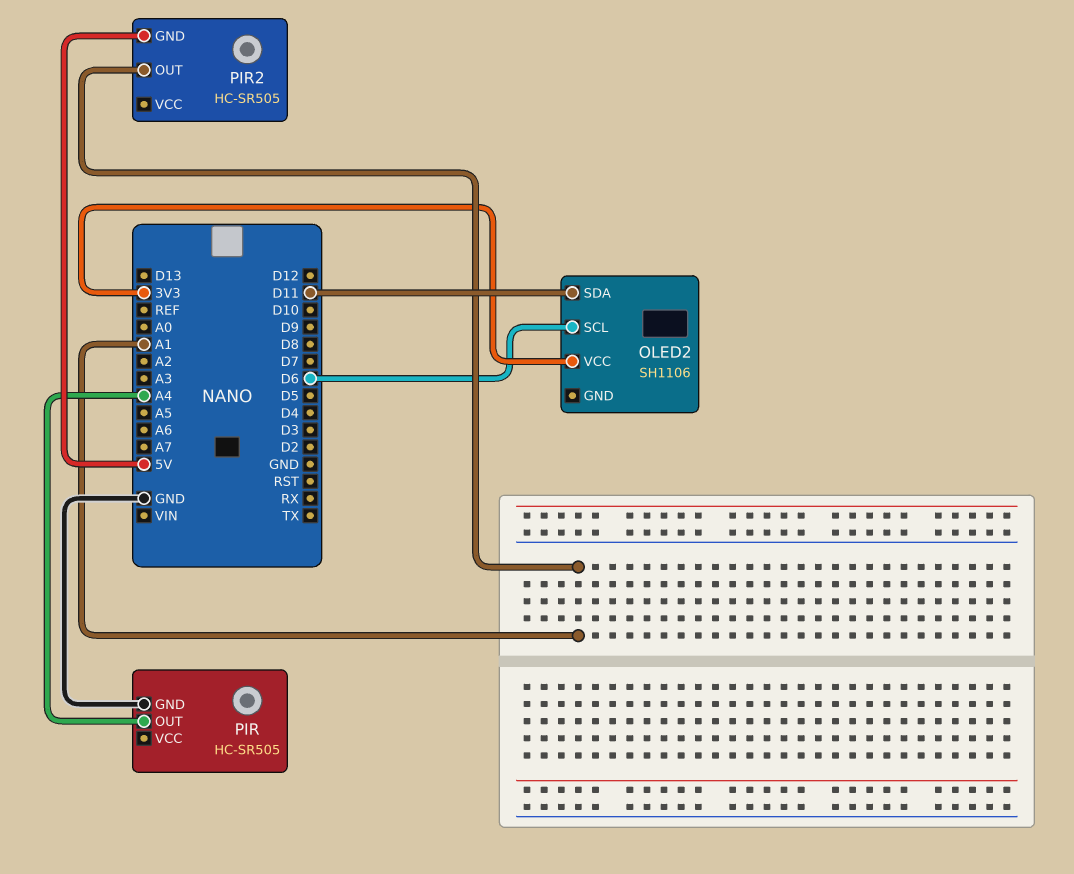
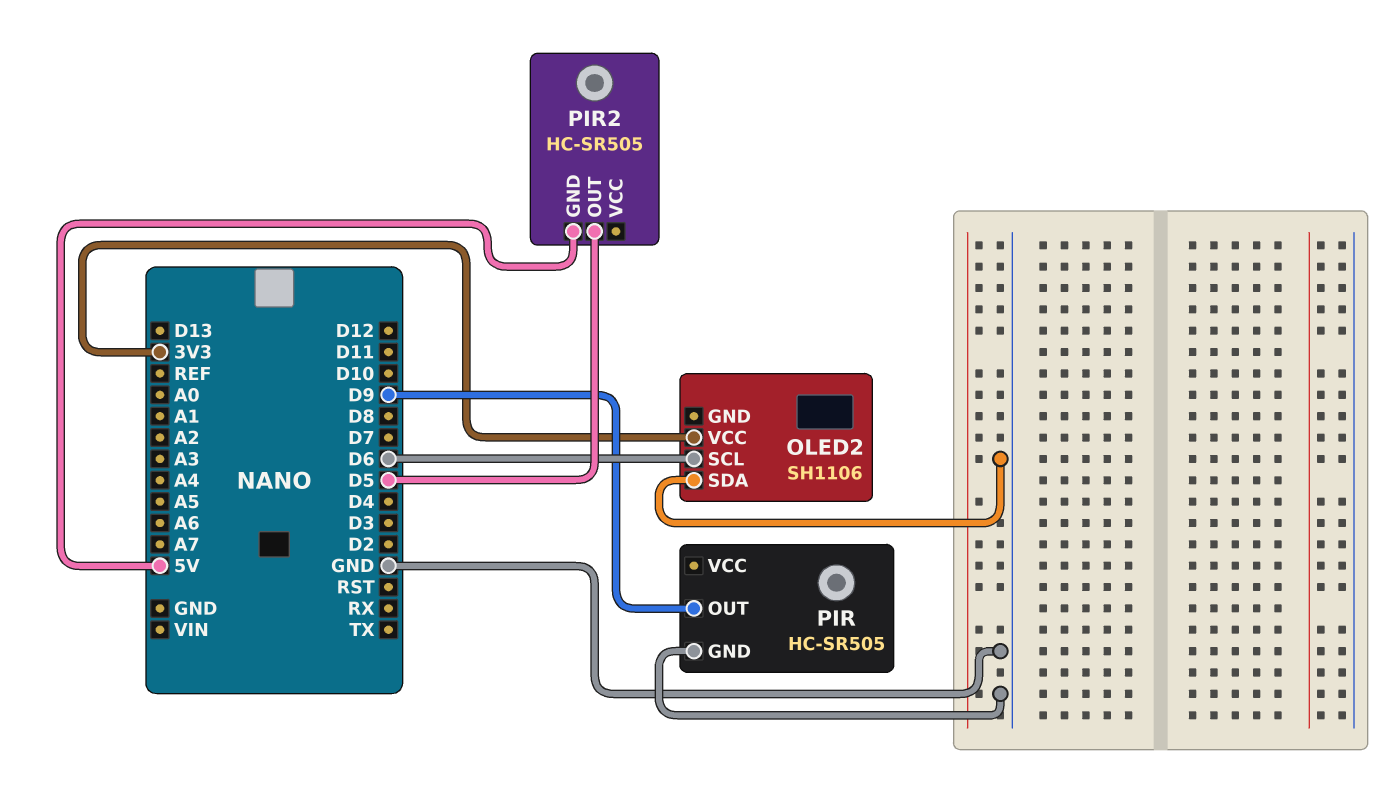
OLED2 pin SDA: D11 -> GND
PIR pin OUT: A4 -> D9
PIR2 pin OUT: A1 -> D5

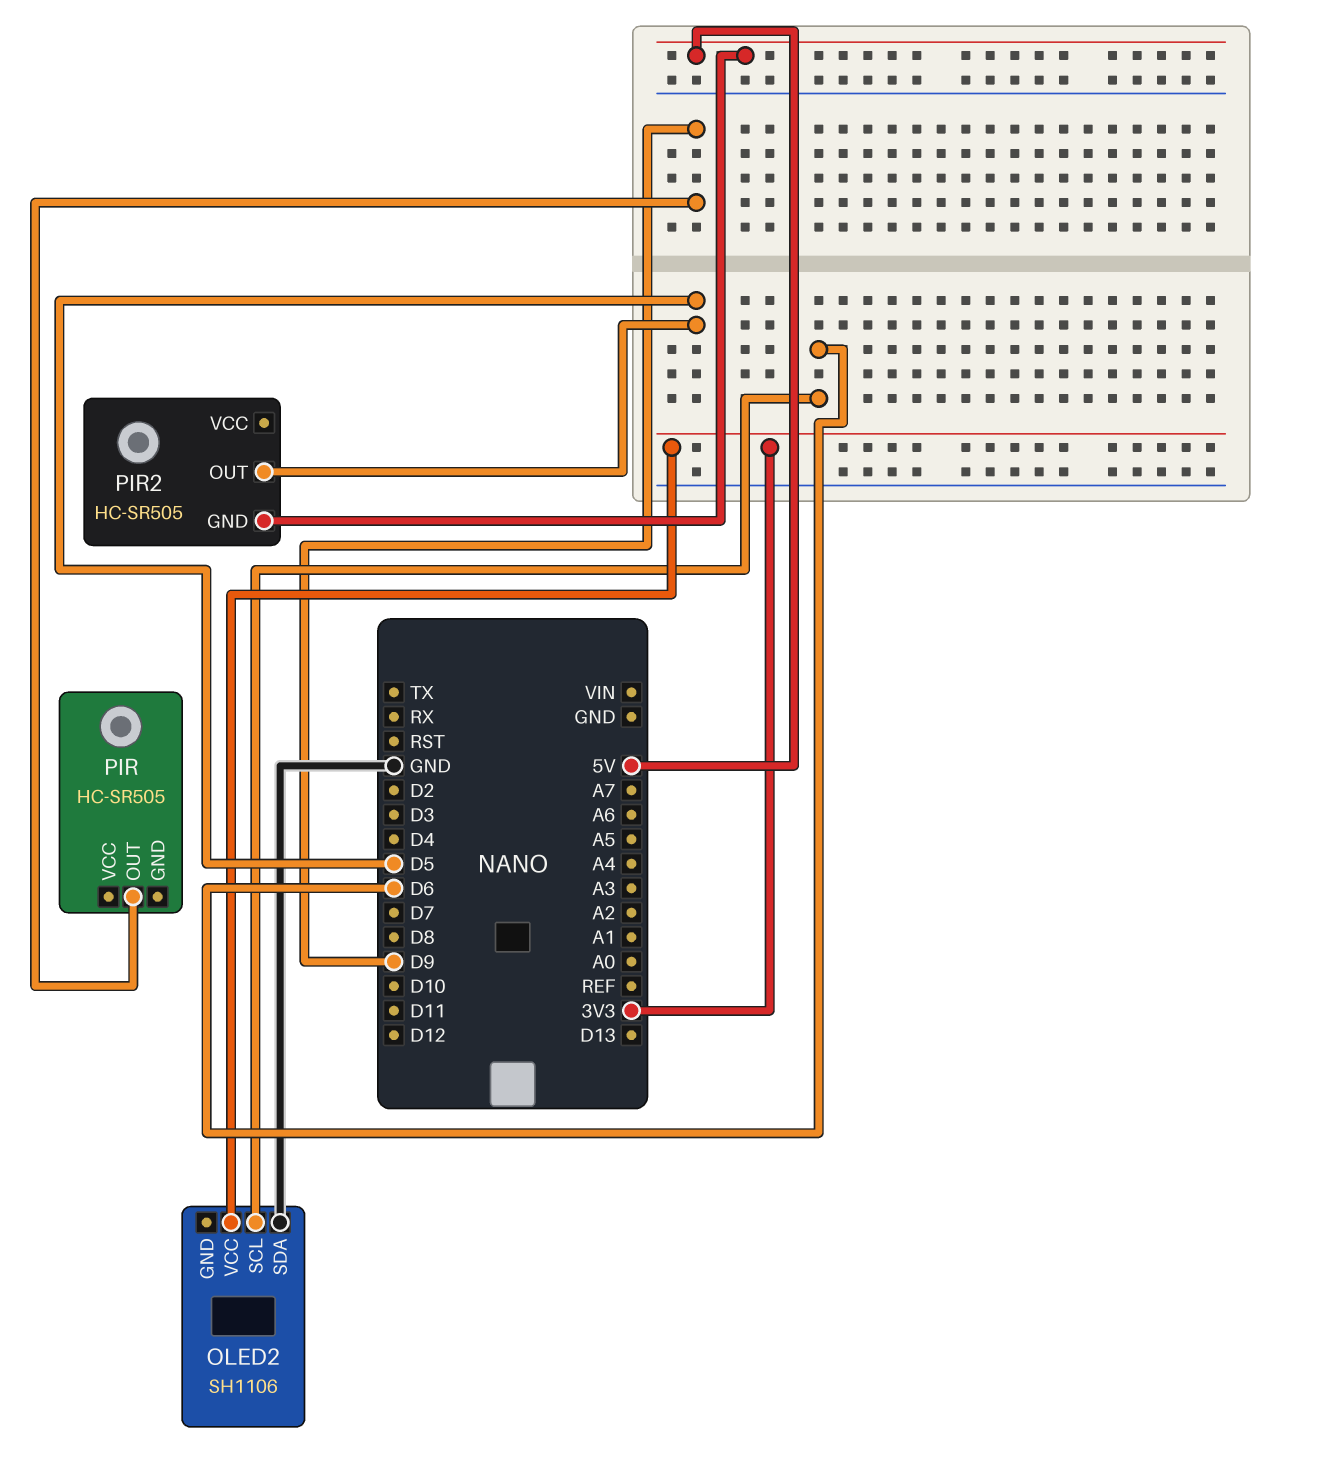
PIR pin GND: GND -> none

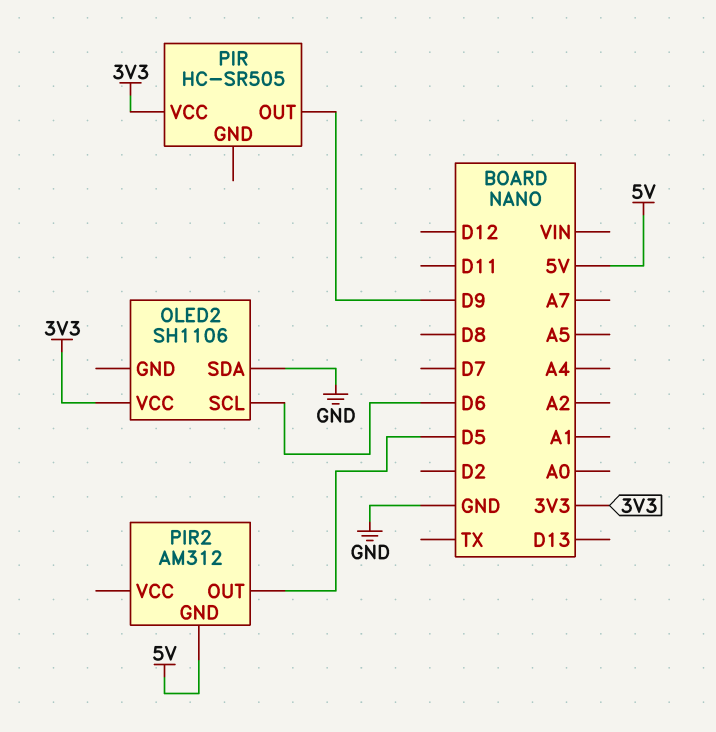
PIR pin VCC: none -> 3V3
PIR2: HC-SR505 -> AM312

